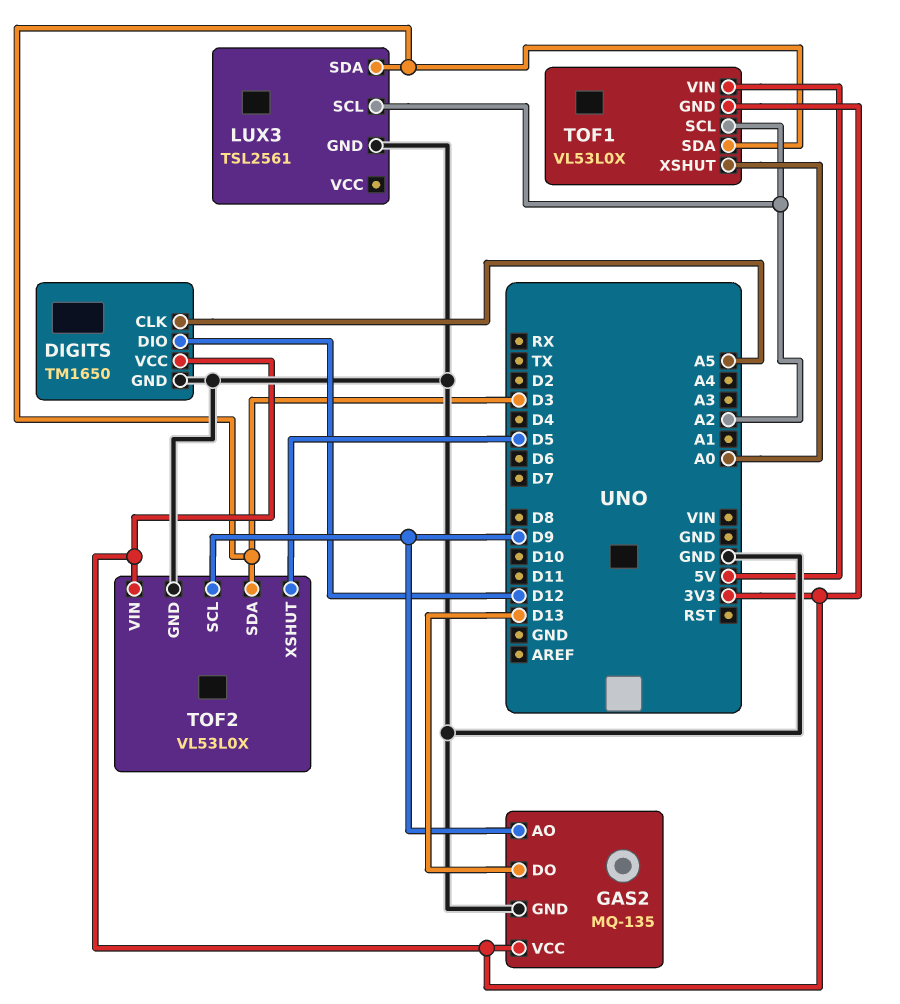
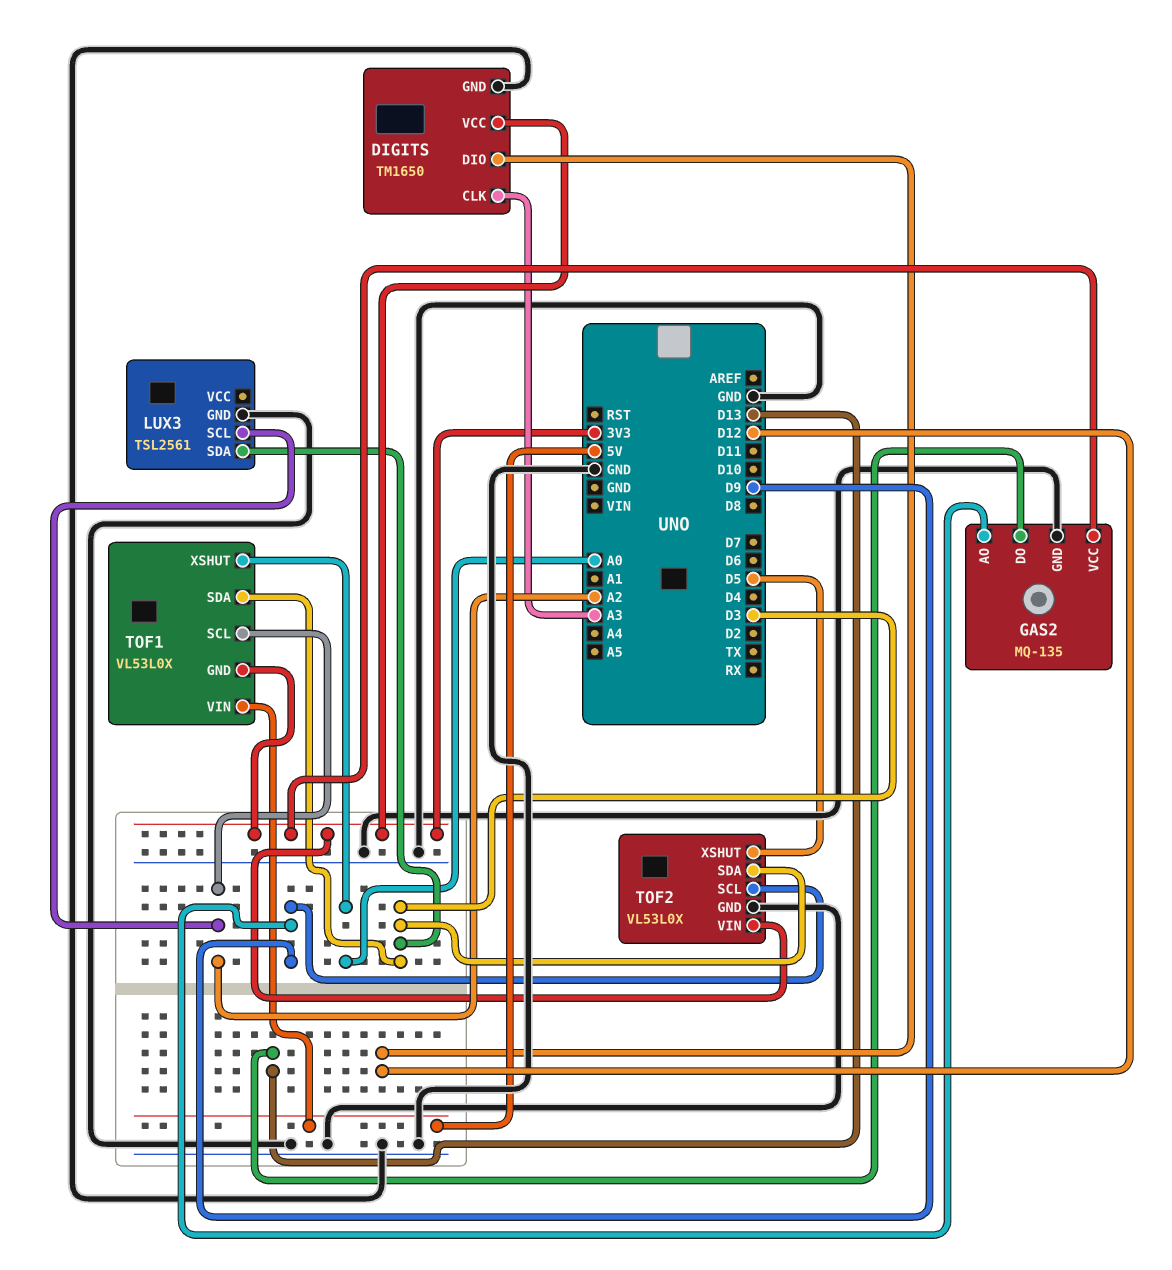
DIGITS pin CLK: A5 -> A3

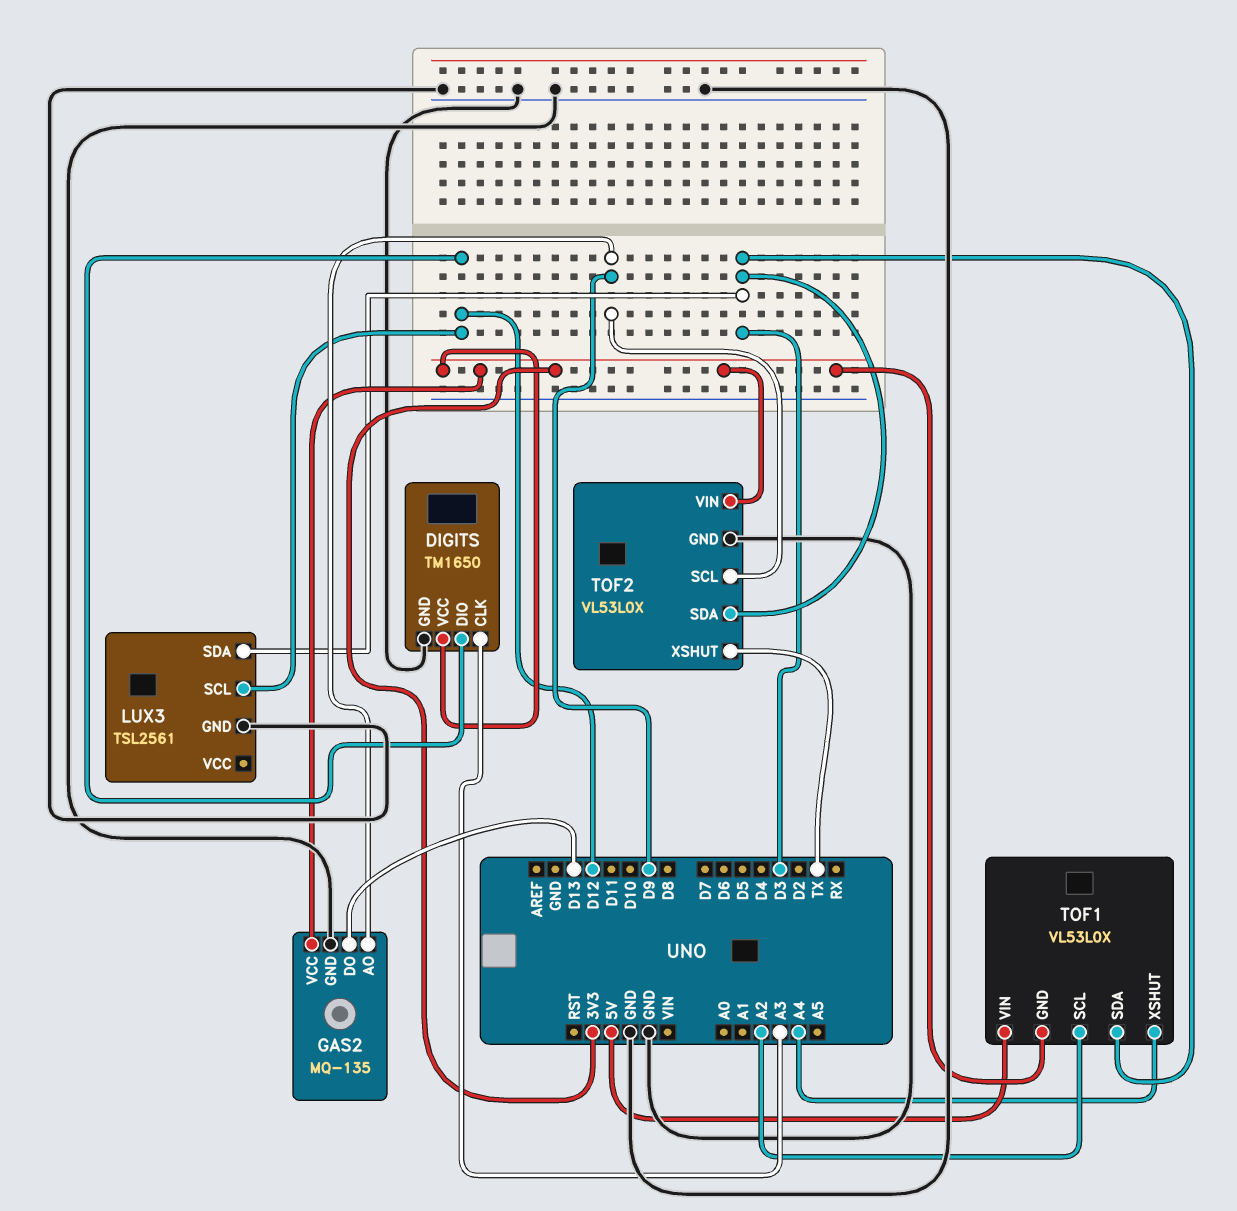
LUX3 pin SCL: A2 -> D12
TOF1 pin XSHUT: A0 -> A4
TOF2 pin XSHUT: D5 -> TX

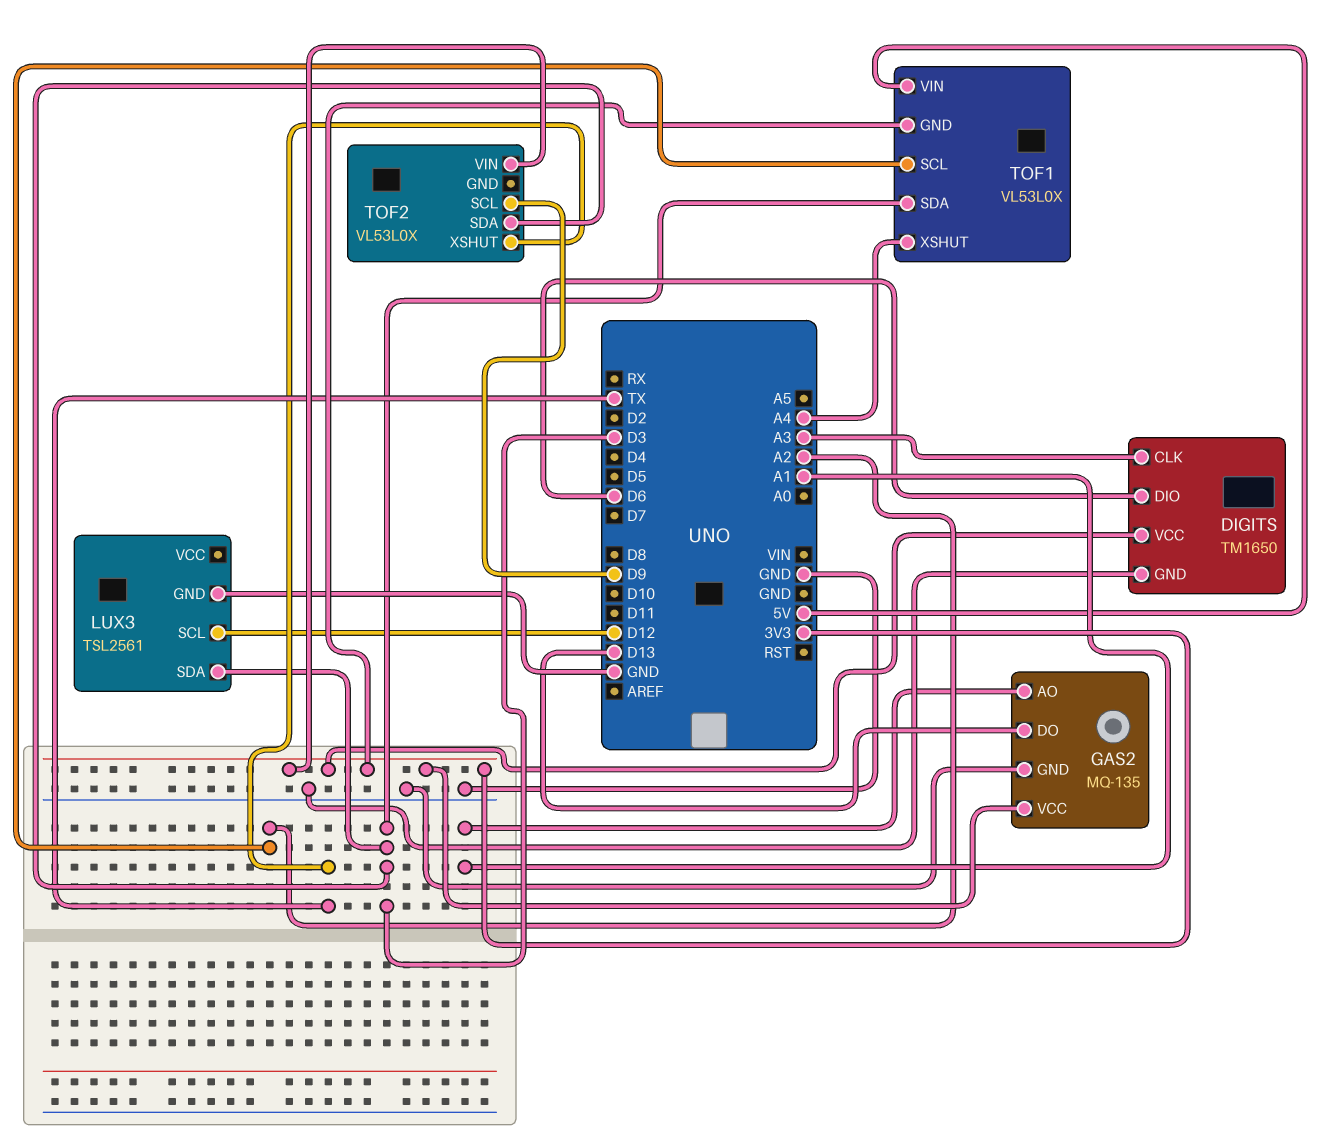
DIGITS pin DIO: D12 -> D6
GAS2 pin AO: D9 -> A1
TOF2 pin GND: GND -> none

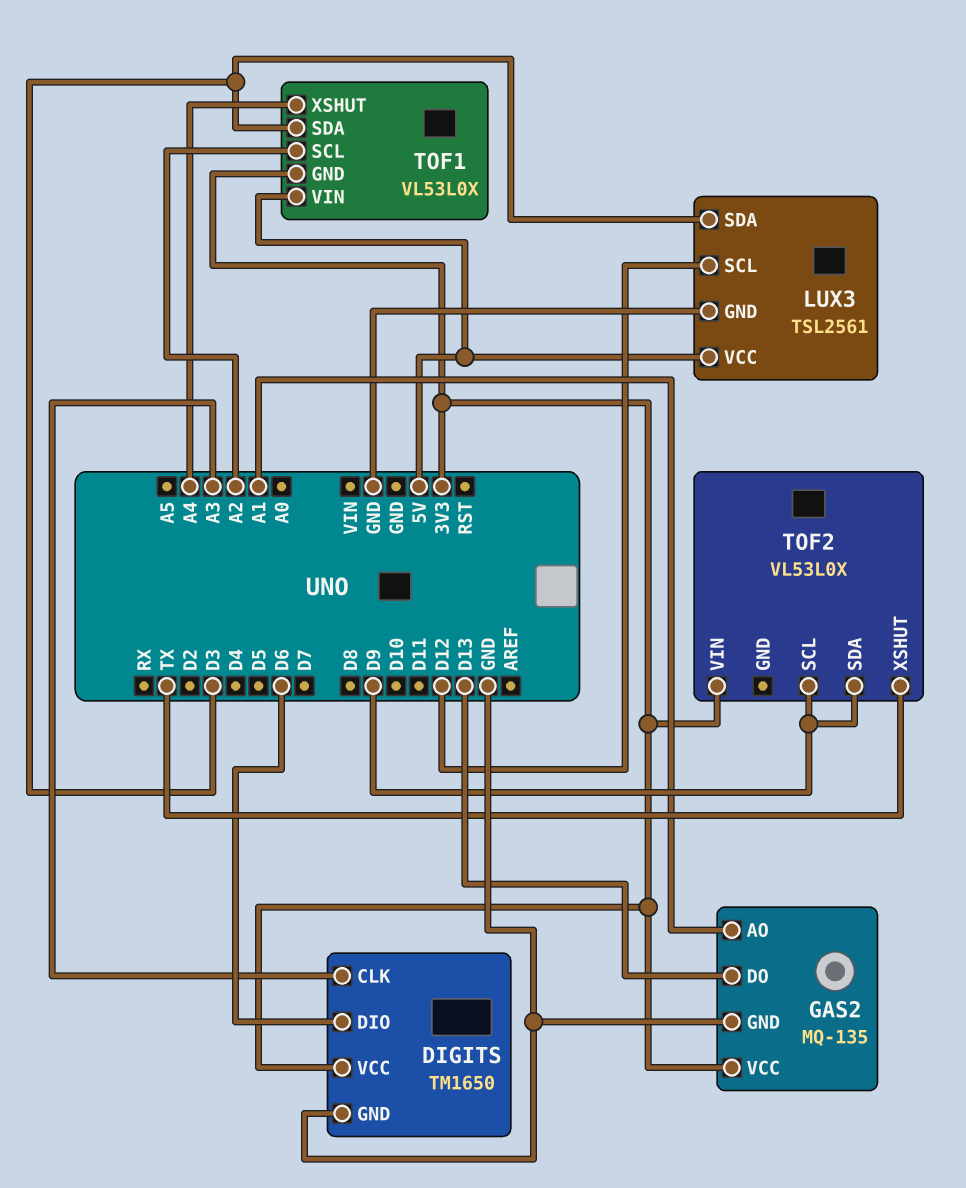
LUX3 pin VCC: none -> 5V
TOF2 pin SDA: D3 -> D9

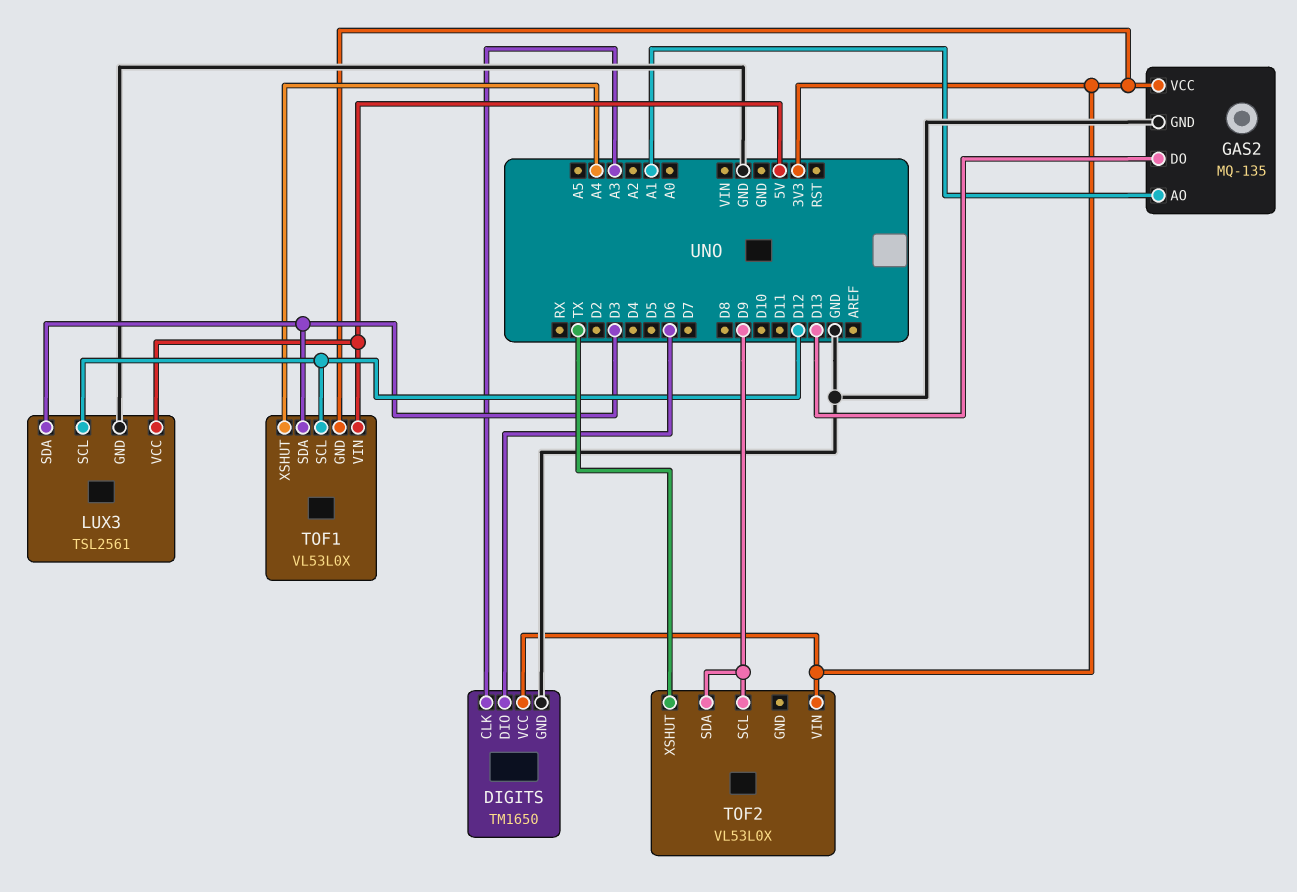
TOF1 pin SCL: A2 -> D12

